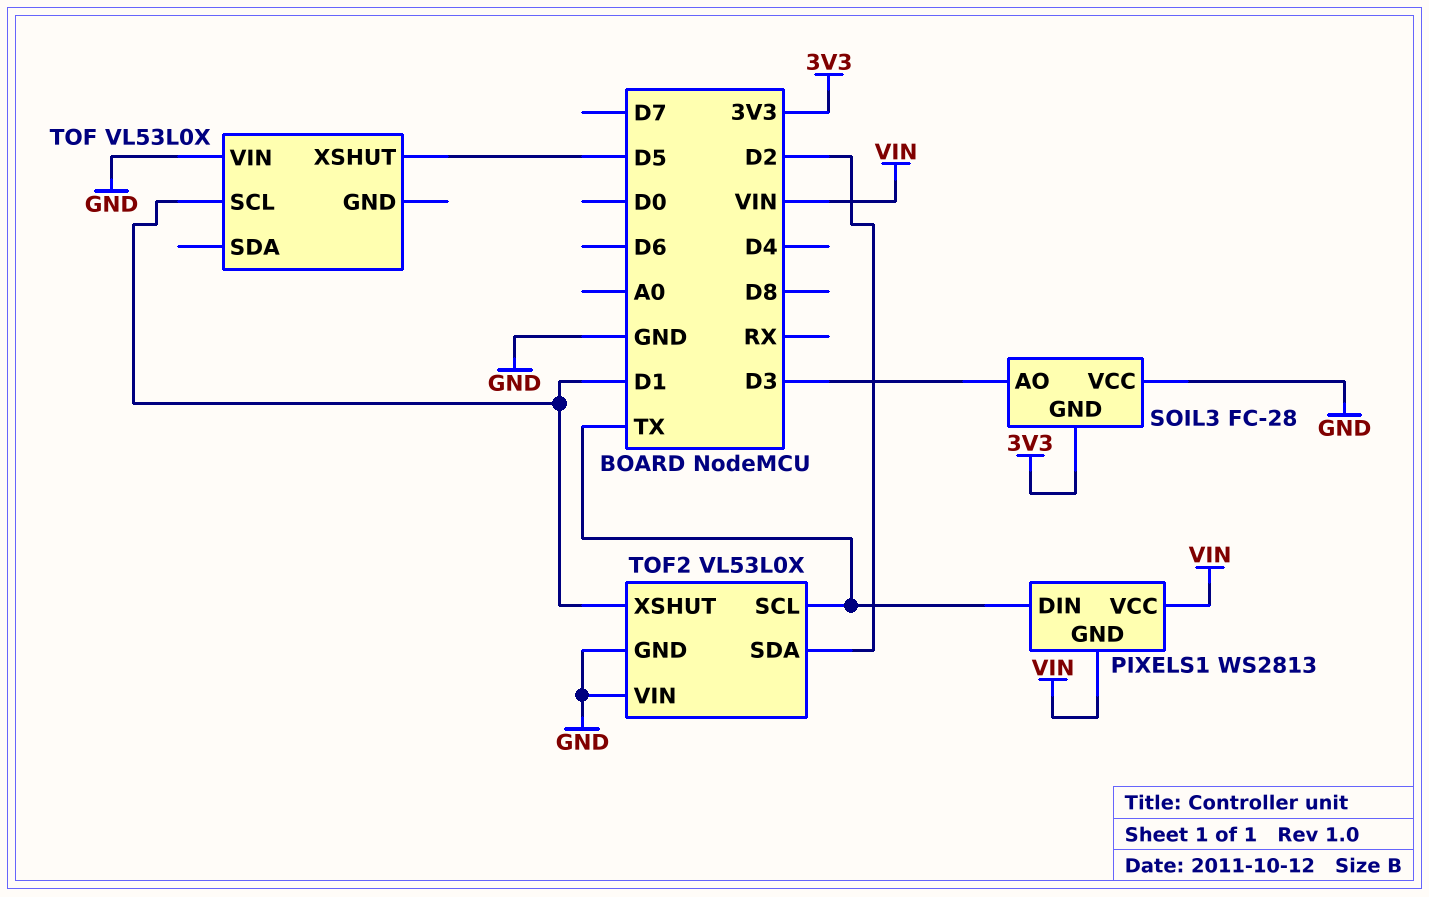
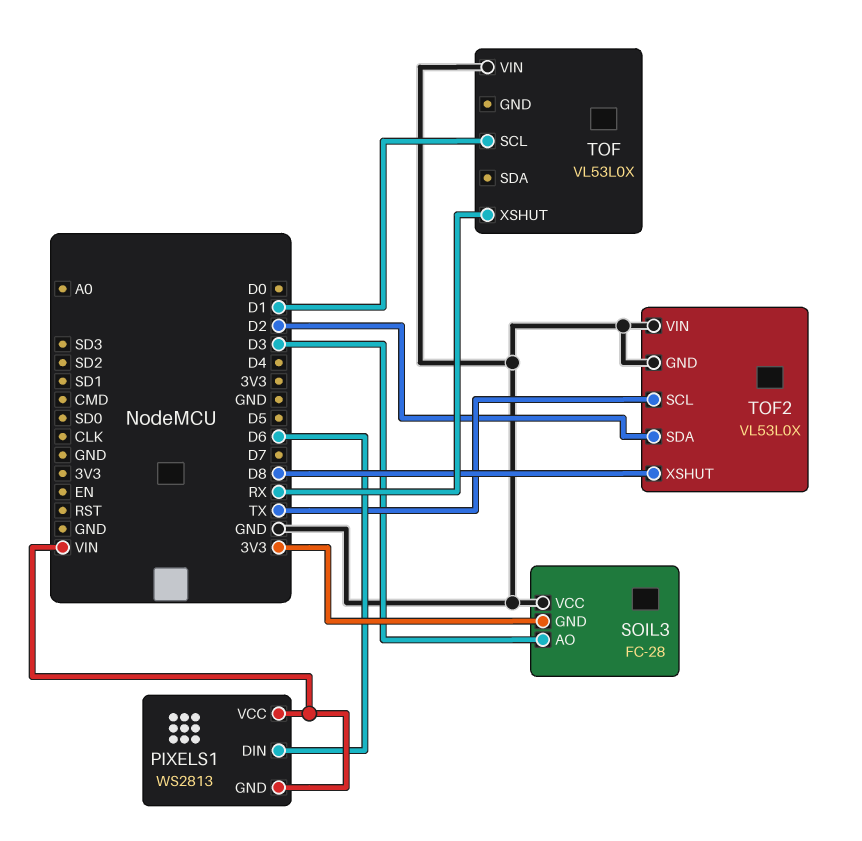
PIXELS1 pin DIN: TX -> D6
TOF pin XSHUT: D5 -> RX
TOF2 pin XSHUT: D1 -> D8

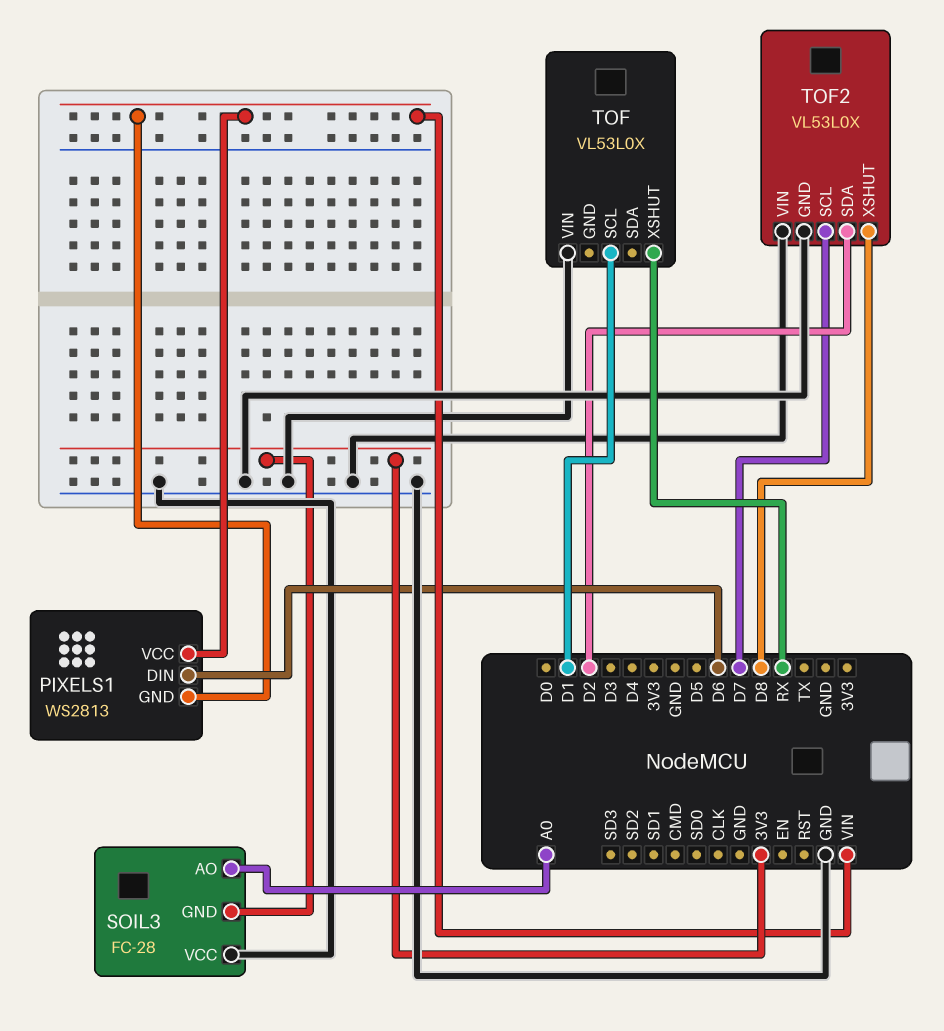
SOIL3 pin AO: D3 -> A0
TOF2 pin SCL: TX -> D7

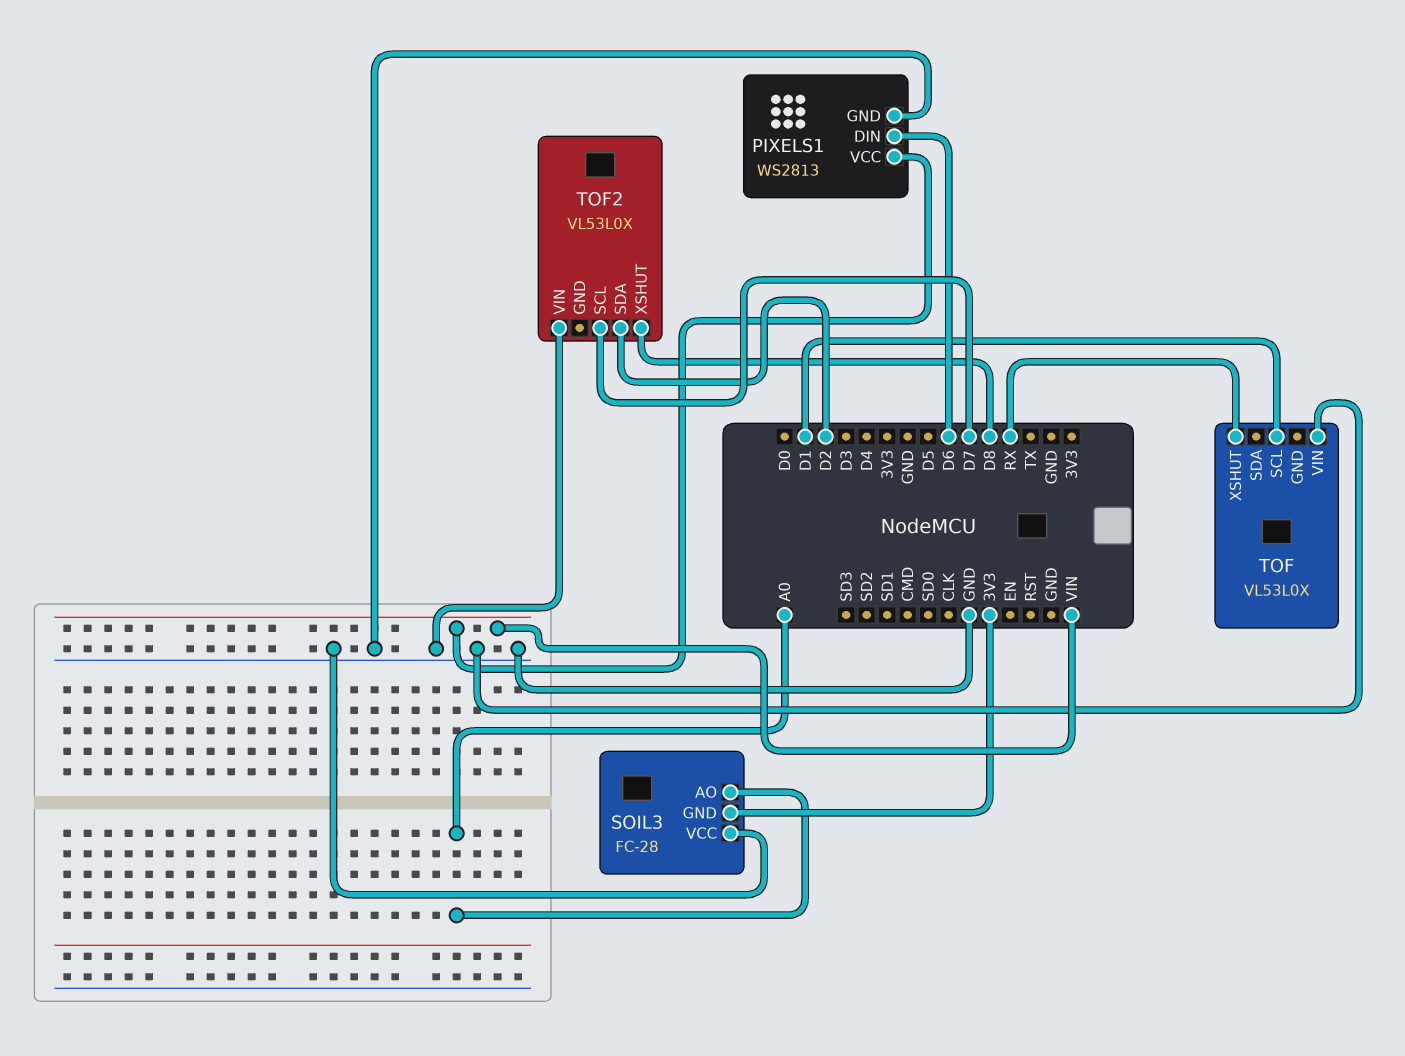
PIXELS1 pin GND: VIN -> GND
TOF2 pin GND: GND -> none

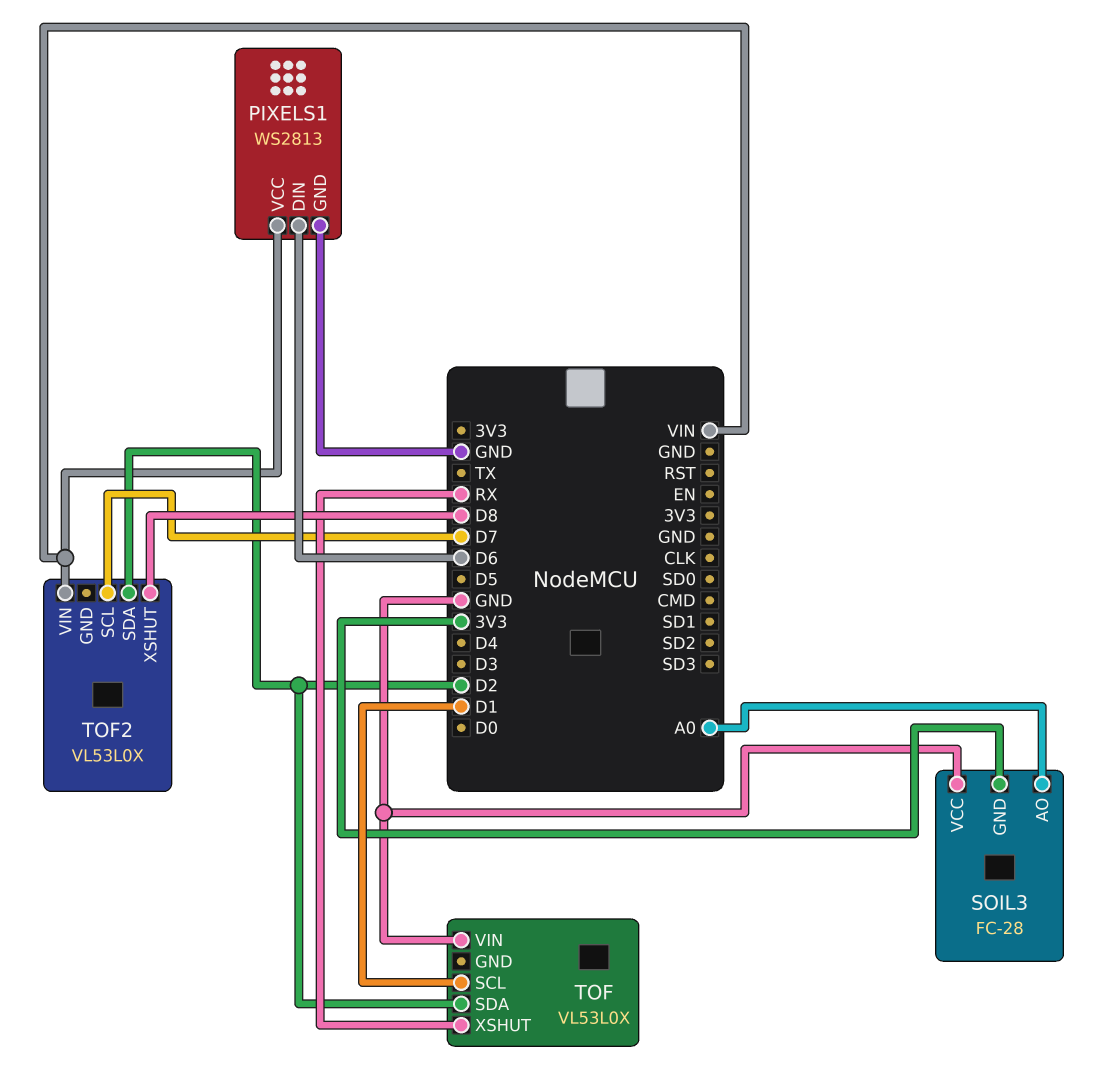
TOF pin SDA: none -> D2
TOF2 pin VIN: GND -> VIN

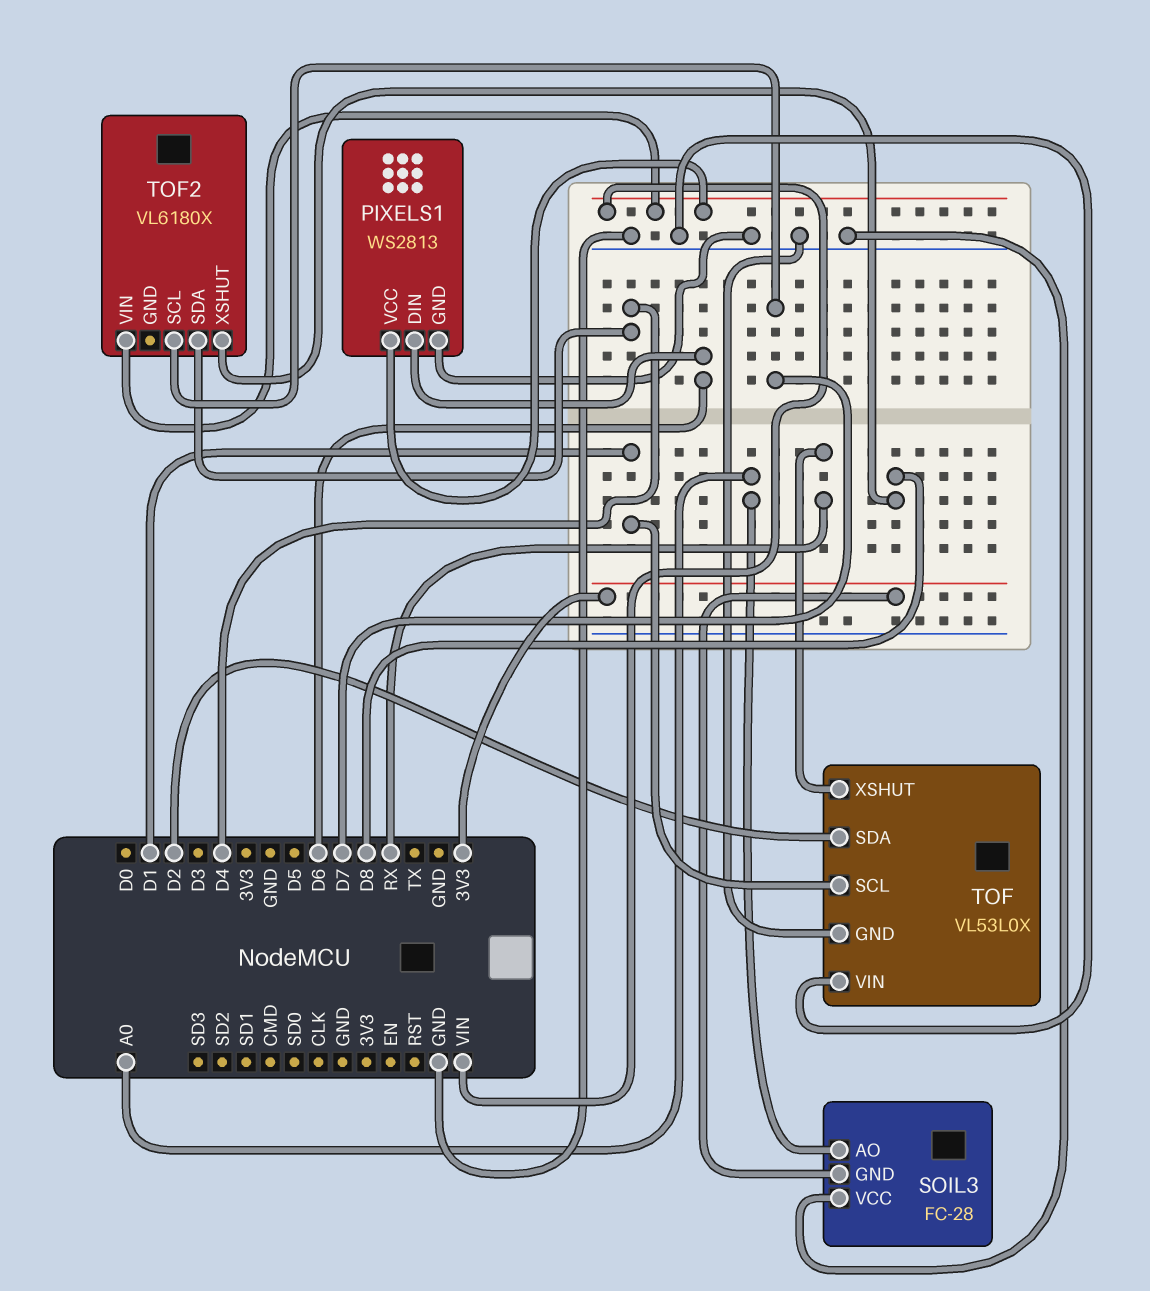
TOF pin GND: none -> GND
TOF2: VL53L0X -> VL6180X
TOF2 pin SDA: D2 -> D4

